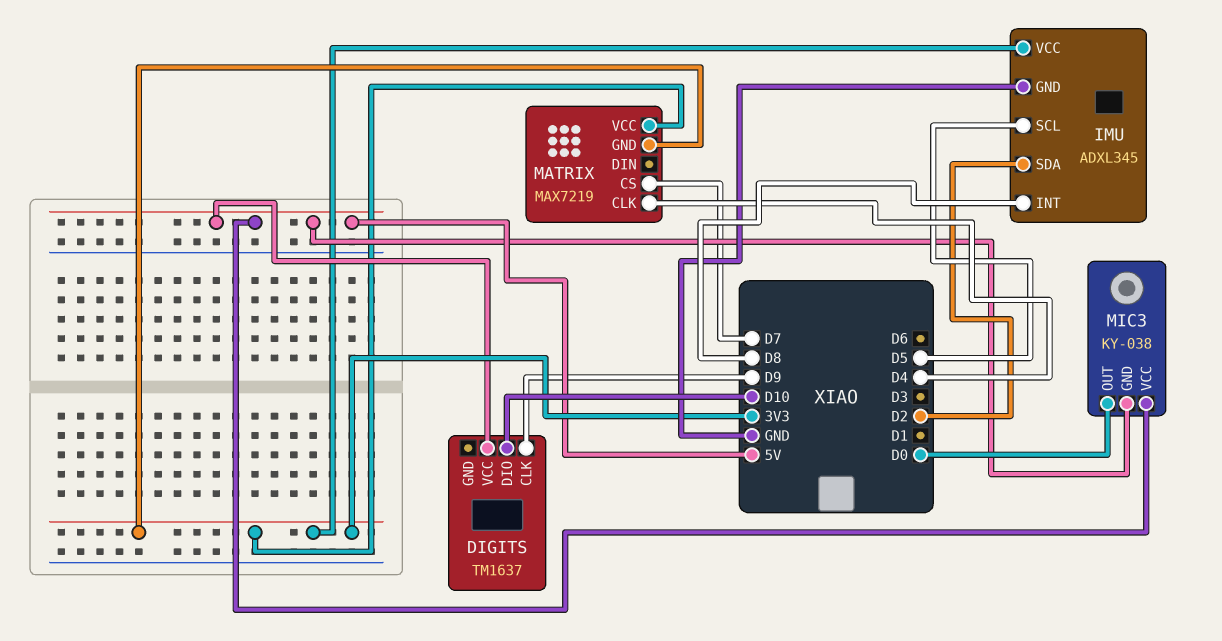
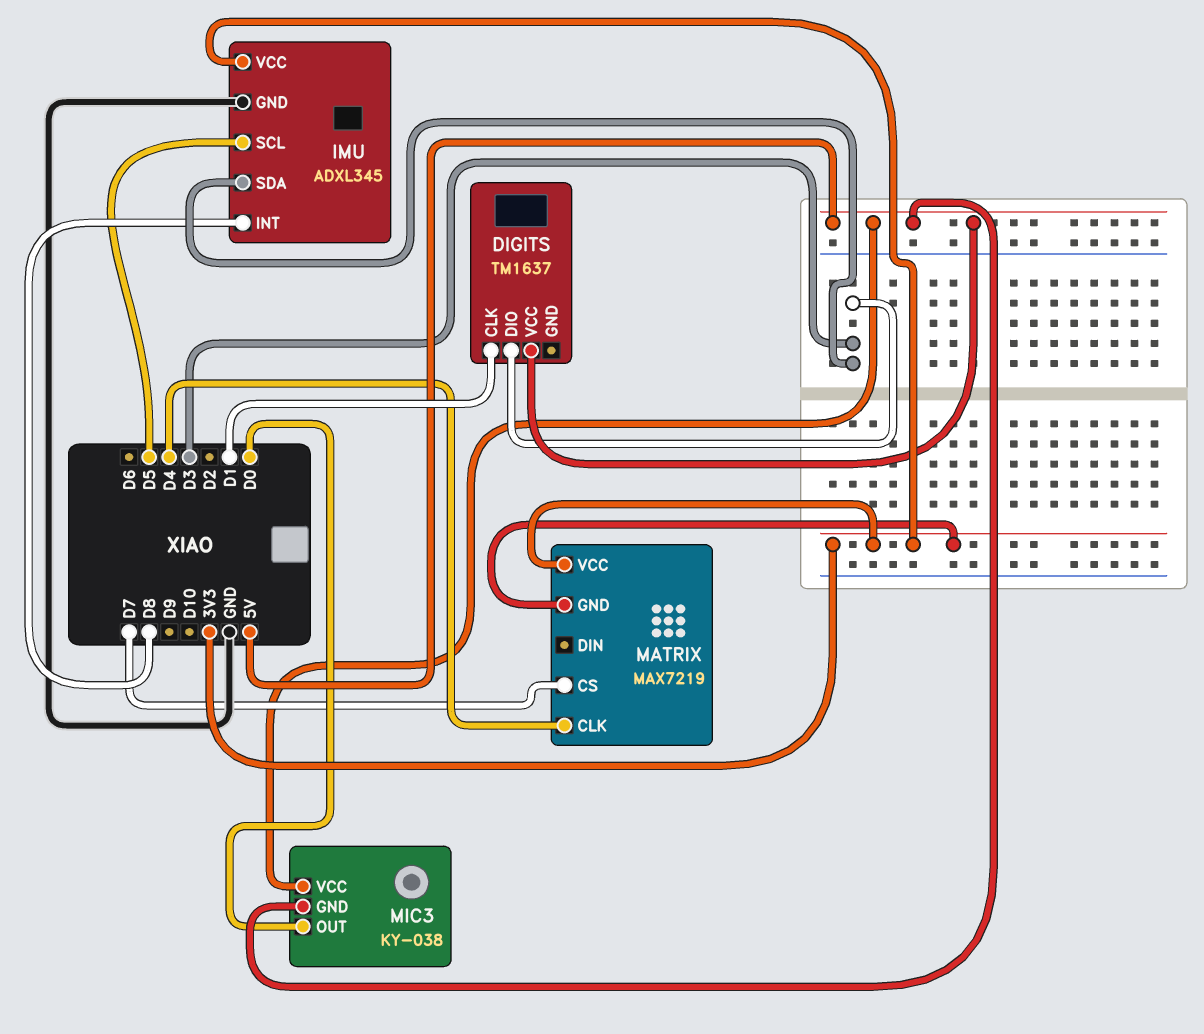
DIGITS pin CLK: D9 -> D1
DIGITS pin DIO: D10 -> D3
IMU pin SDA: D2 -> D3

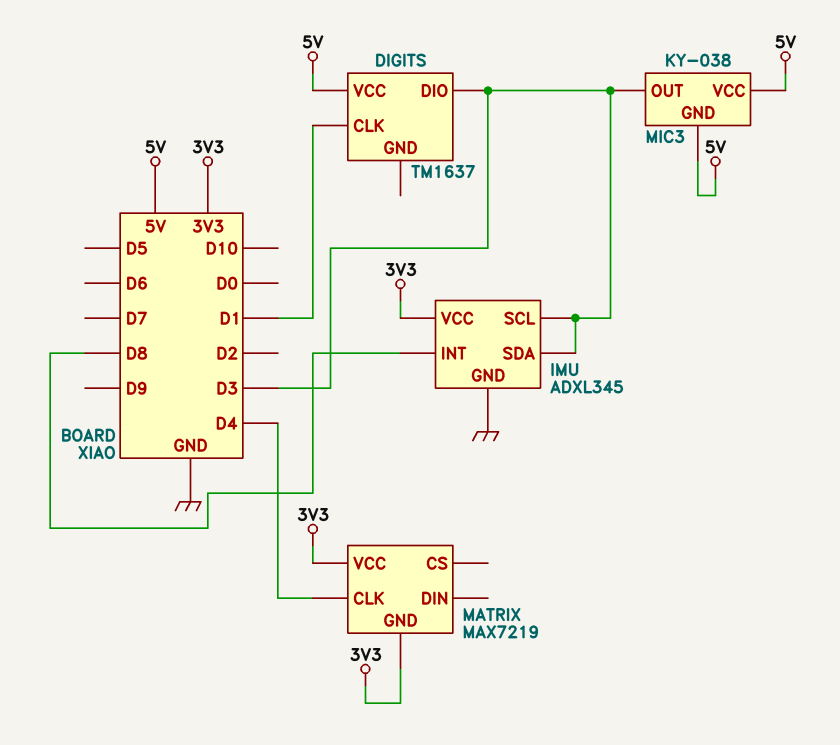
IMU pin SCL: D5 -> D3
MATRIX pin CS: D7 -> none
MIC3 pin OUT: D0 -> D3

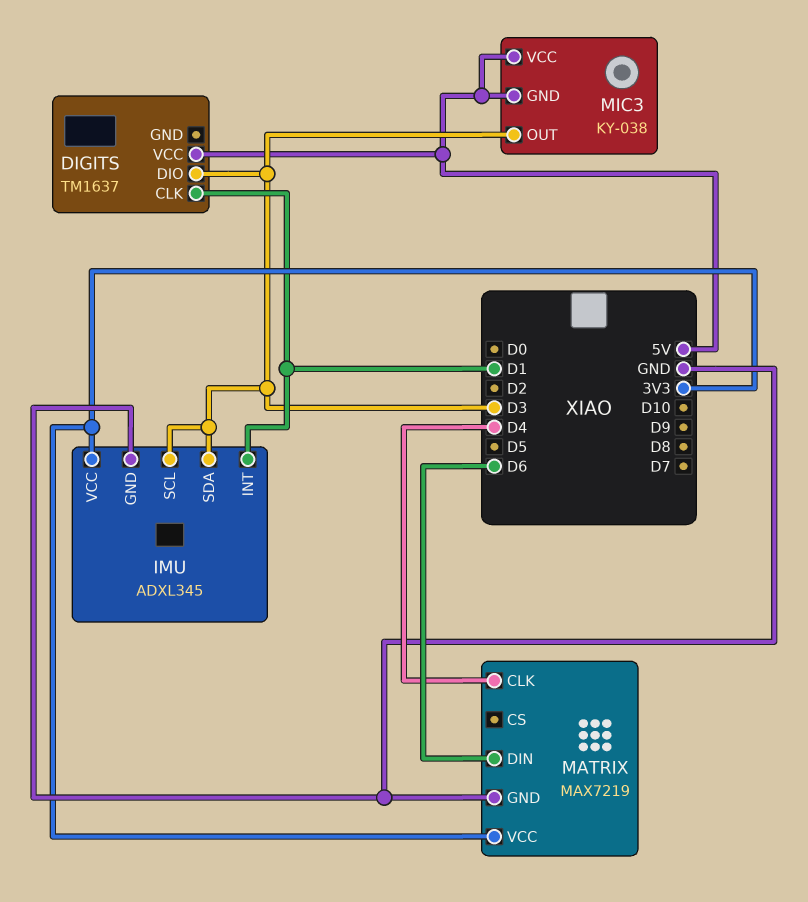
IMU pin INT: D8 -> D1
MATRIX pin DIN: none -> D6
MATRIX pin GND: 3V3 -> GND

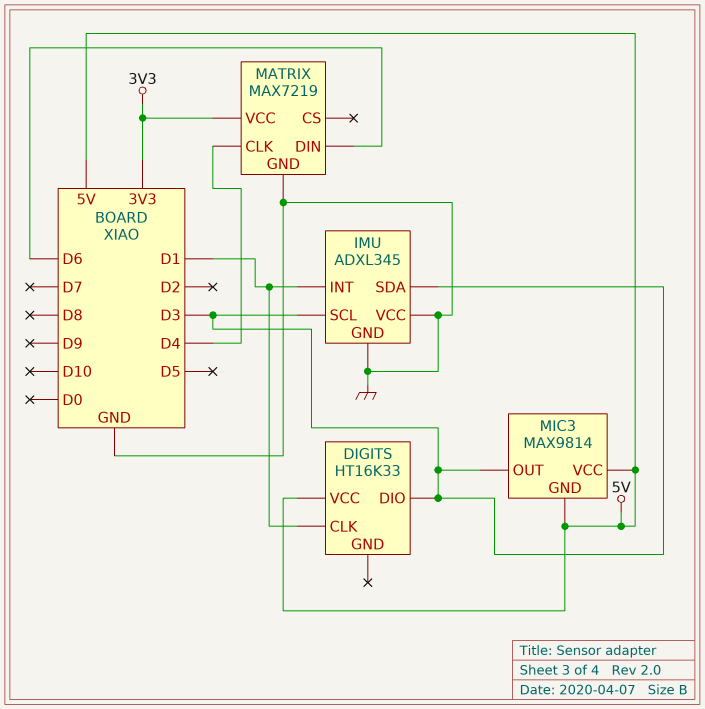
DIGITS: TM1637 -> HT16K33
IMU pin VCC: 3V3 -> GND
MIC3: KY-038 -> MAX9814

